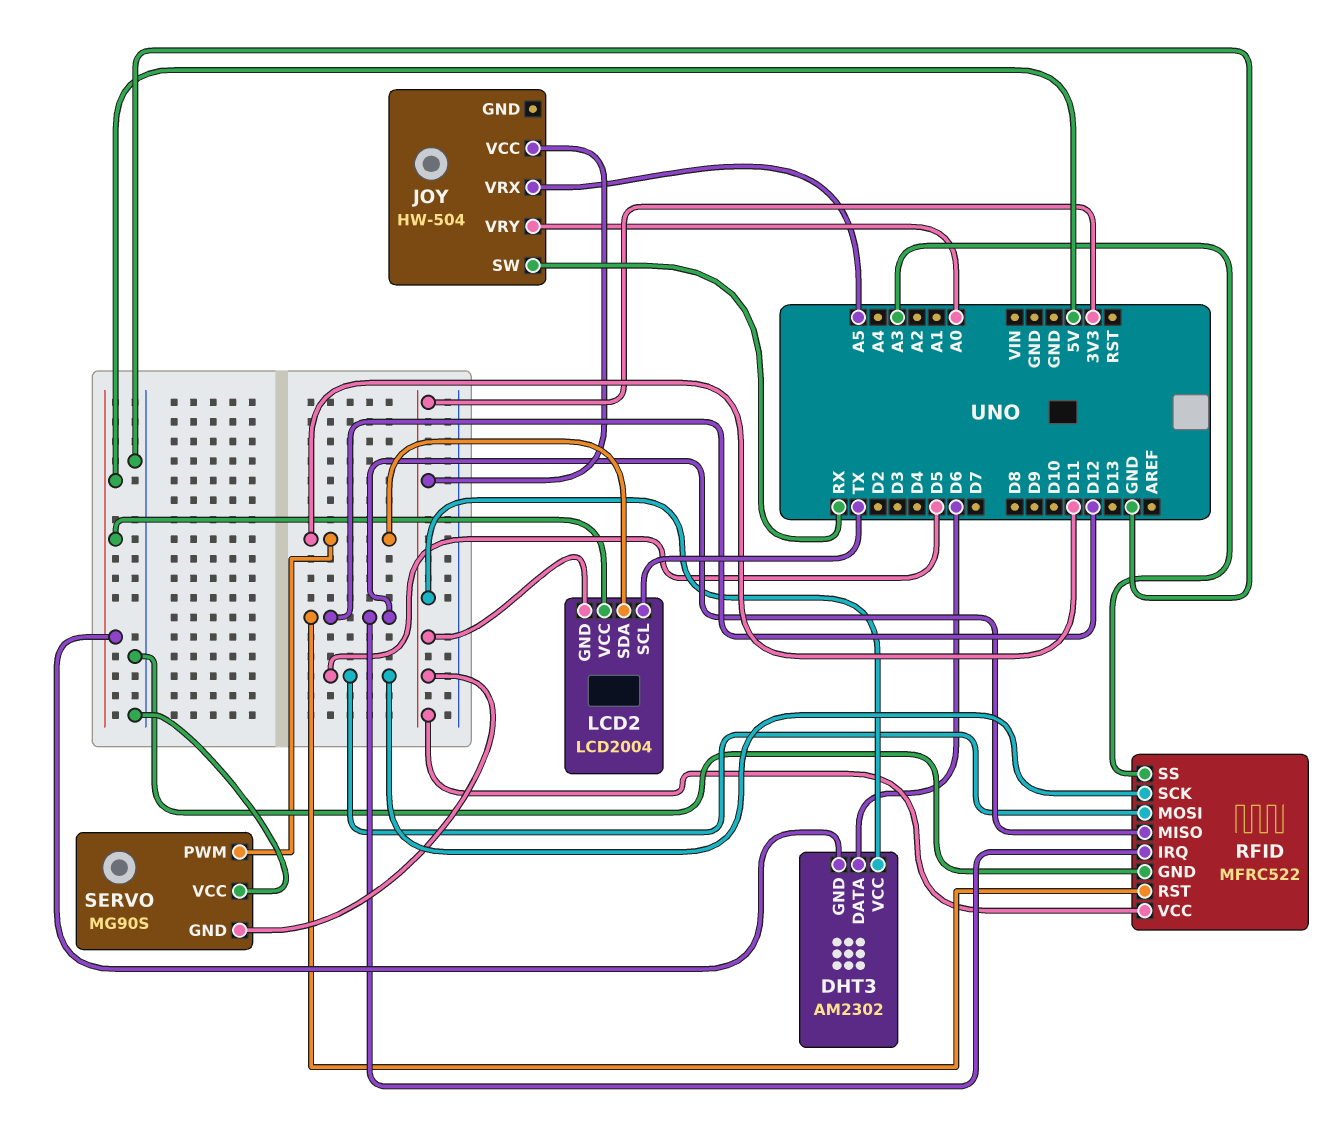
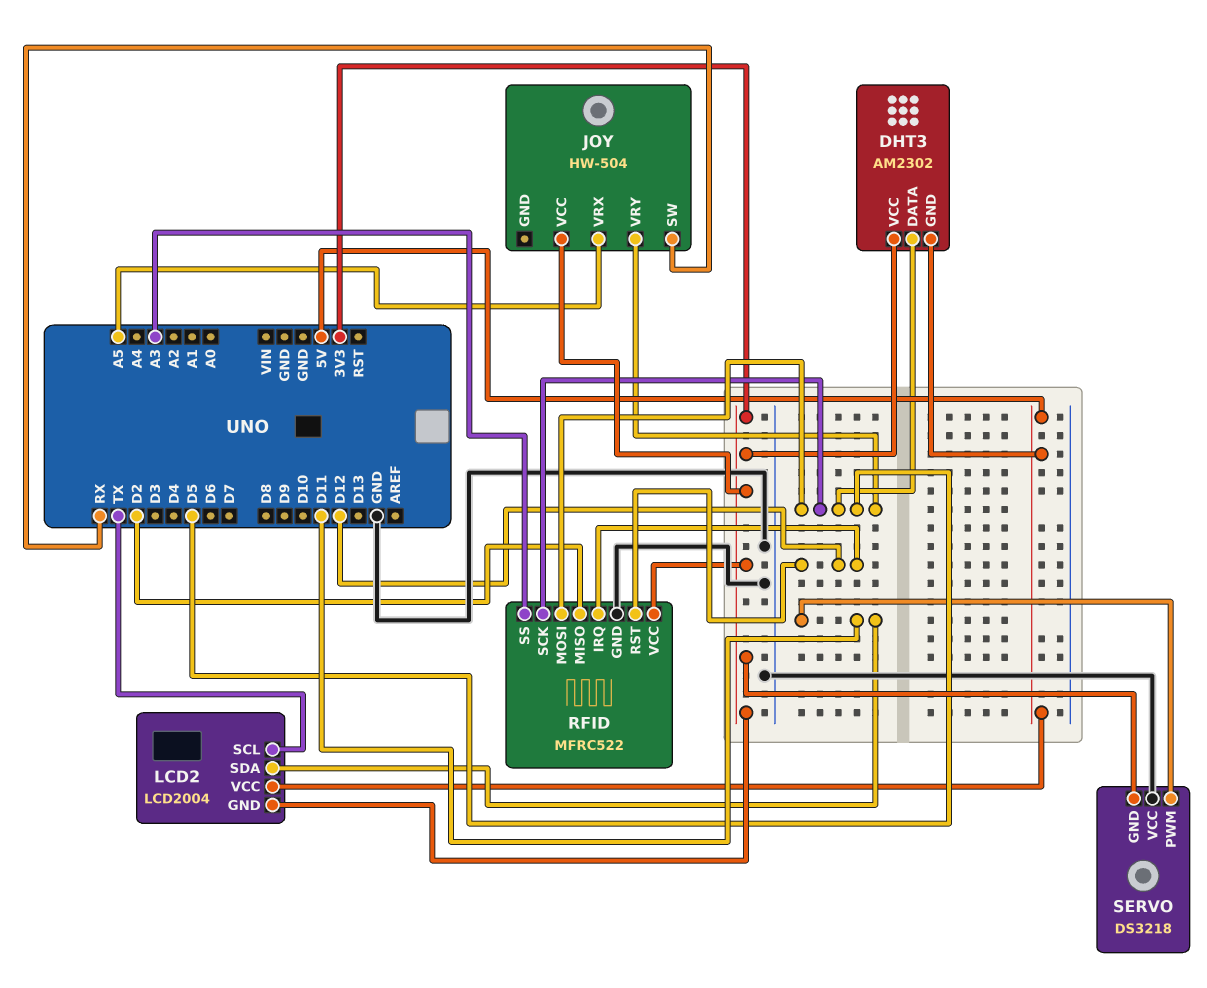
DHT3 pin DATA: D6 -> D5
JOY pin VRY: A0 -> D5
RFID pin MISO: D12 -> D2
SERVO: MG90S -> DS3218

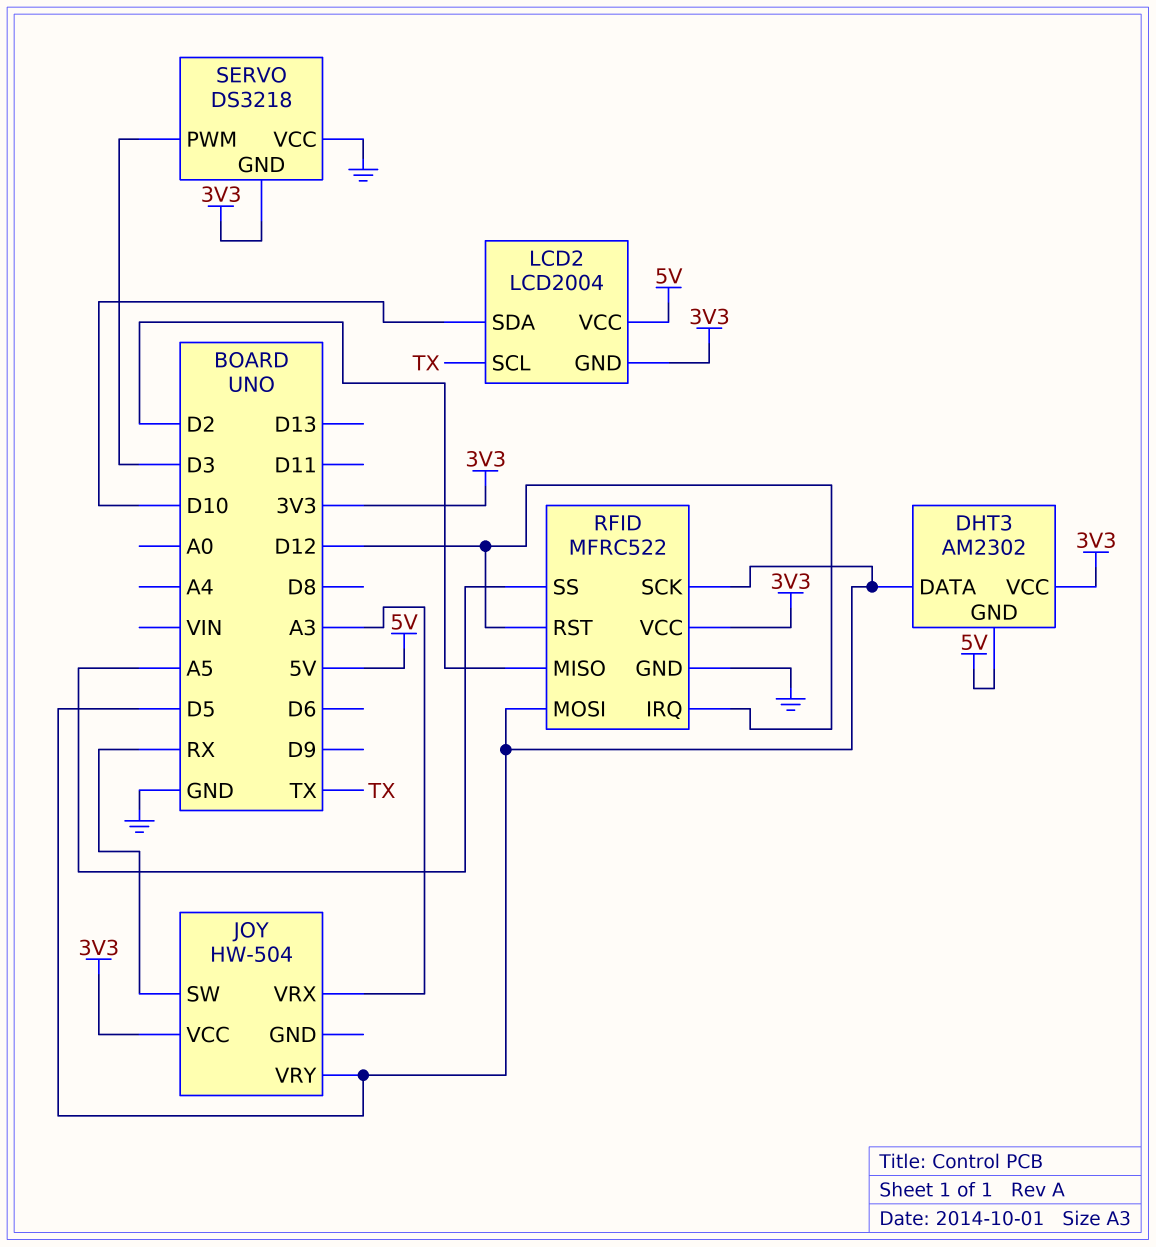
JOY pin VRX: A5 -> A3
LCD2 pin SDA: D11 -> D10
RFID pin SS: A3 -> A5
SERVO pin PWM: D11 -> D3

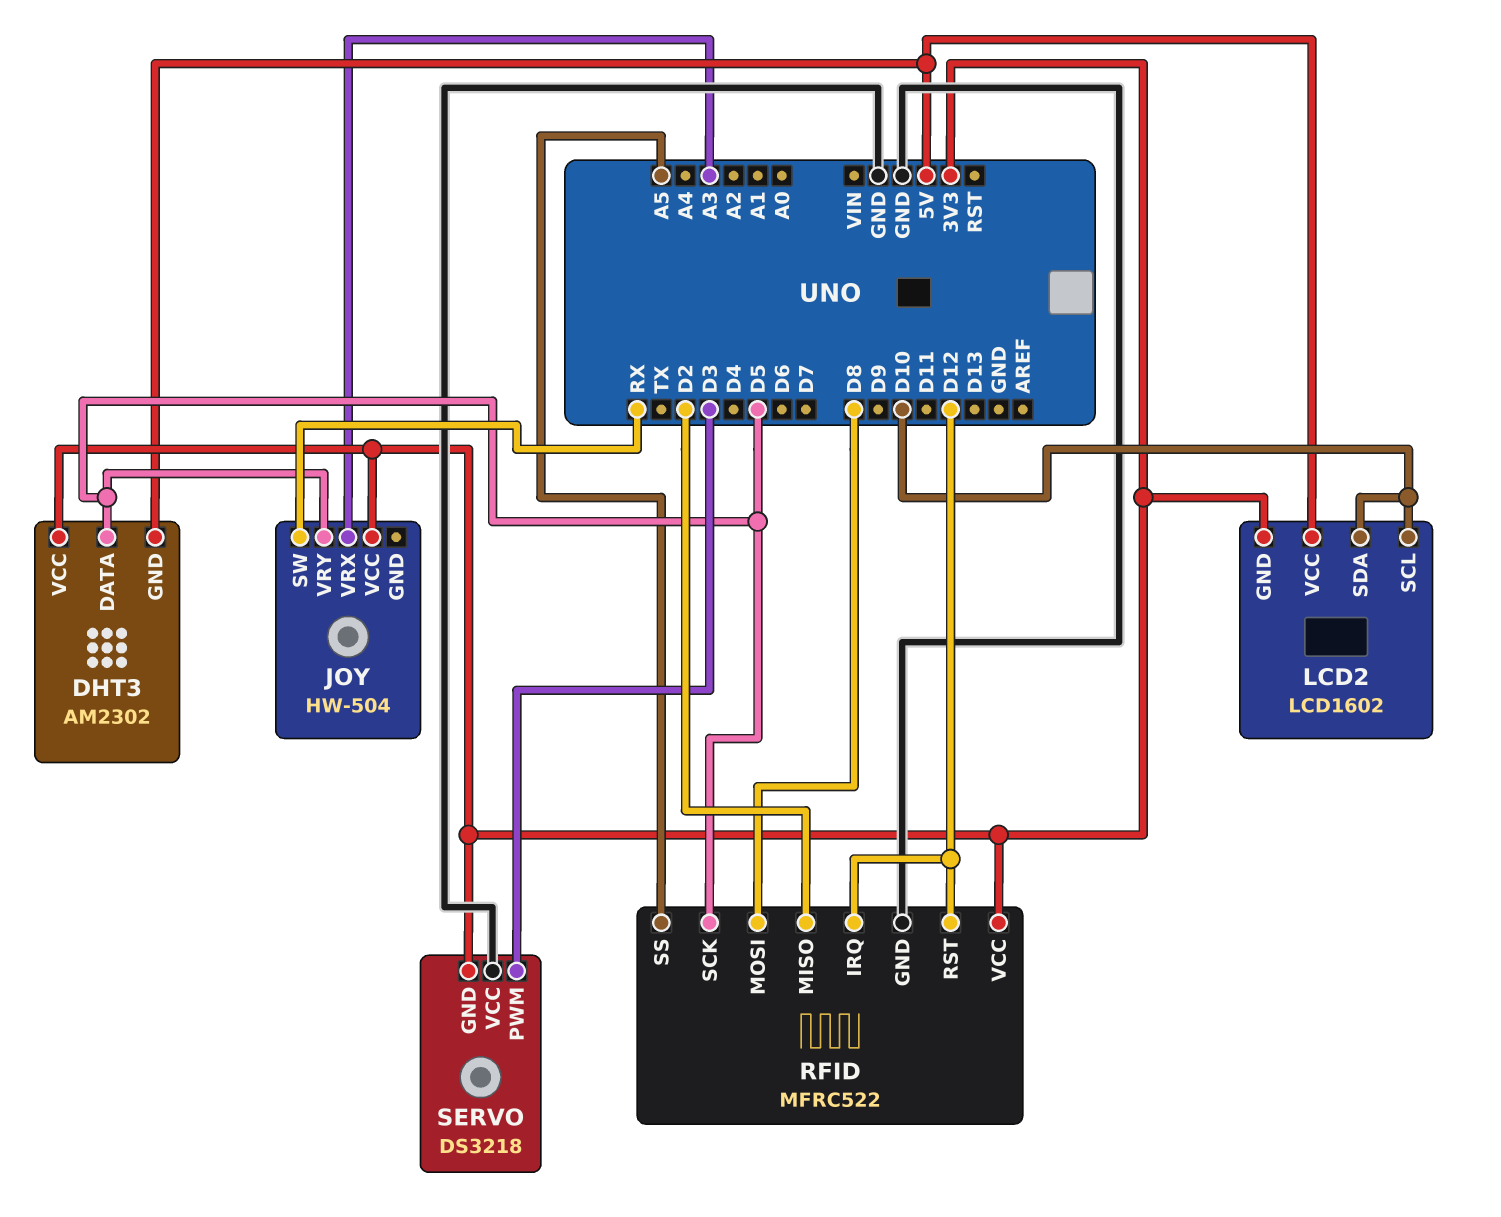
LCD2: LCD2004 -> LCD1602
LCD2 pin SCL: TX -> D10
RFID pin MOSI: D5 -> D8

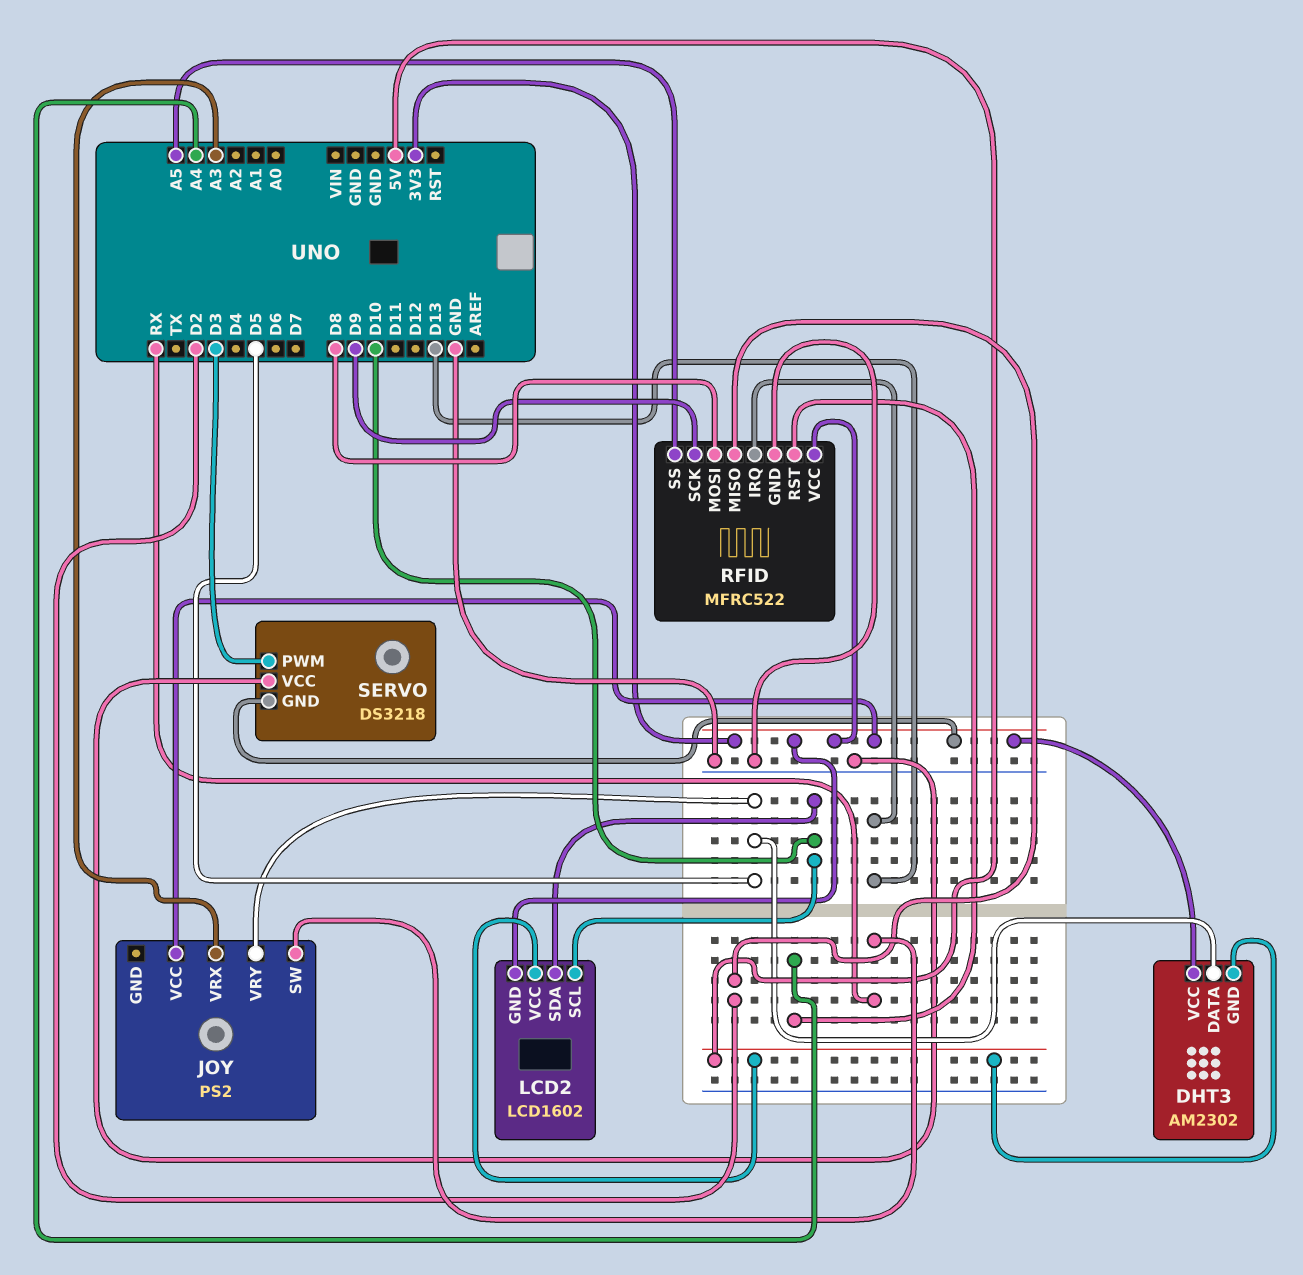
JOY: HW-504 -> PS2
RFID pin IRQ: D12 -> D13
RFID pin RST: D12 -> A4
RFID pin SCK: D5 -> D9

